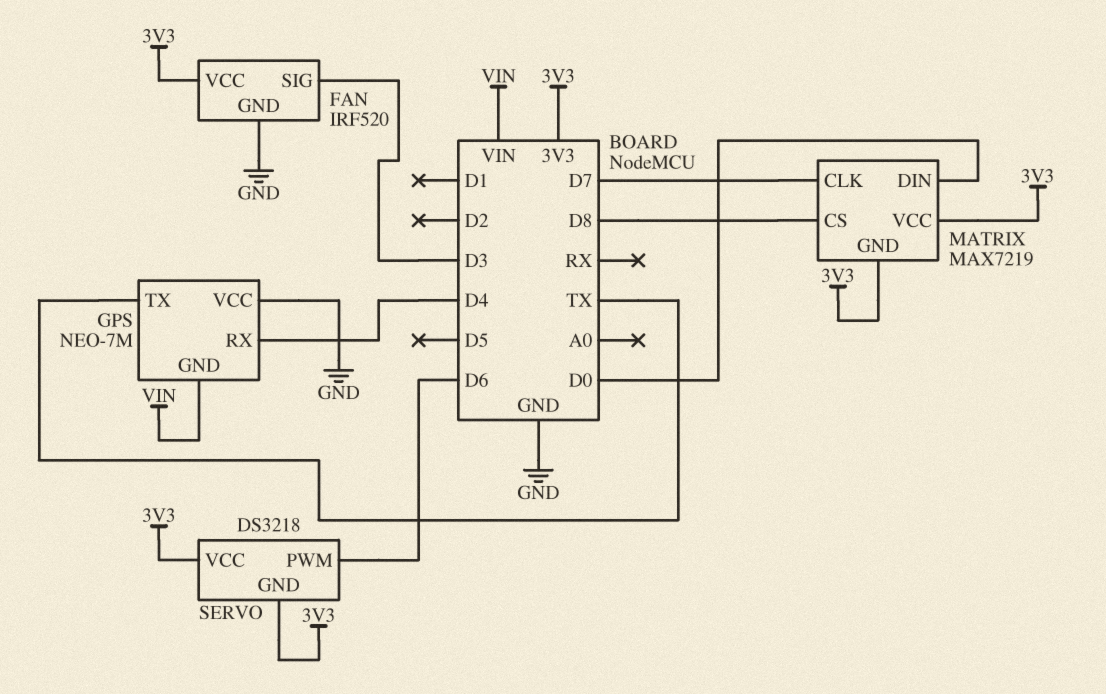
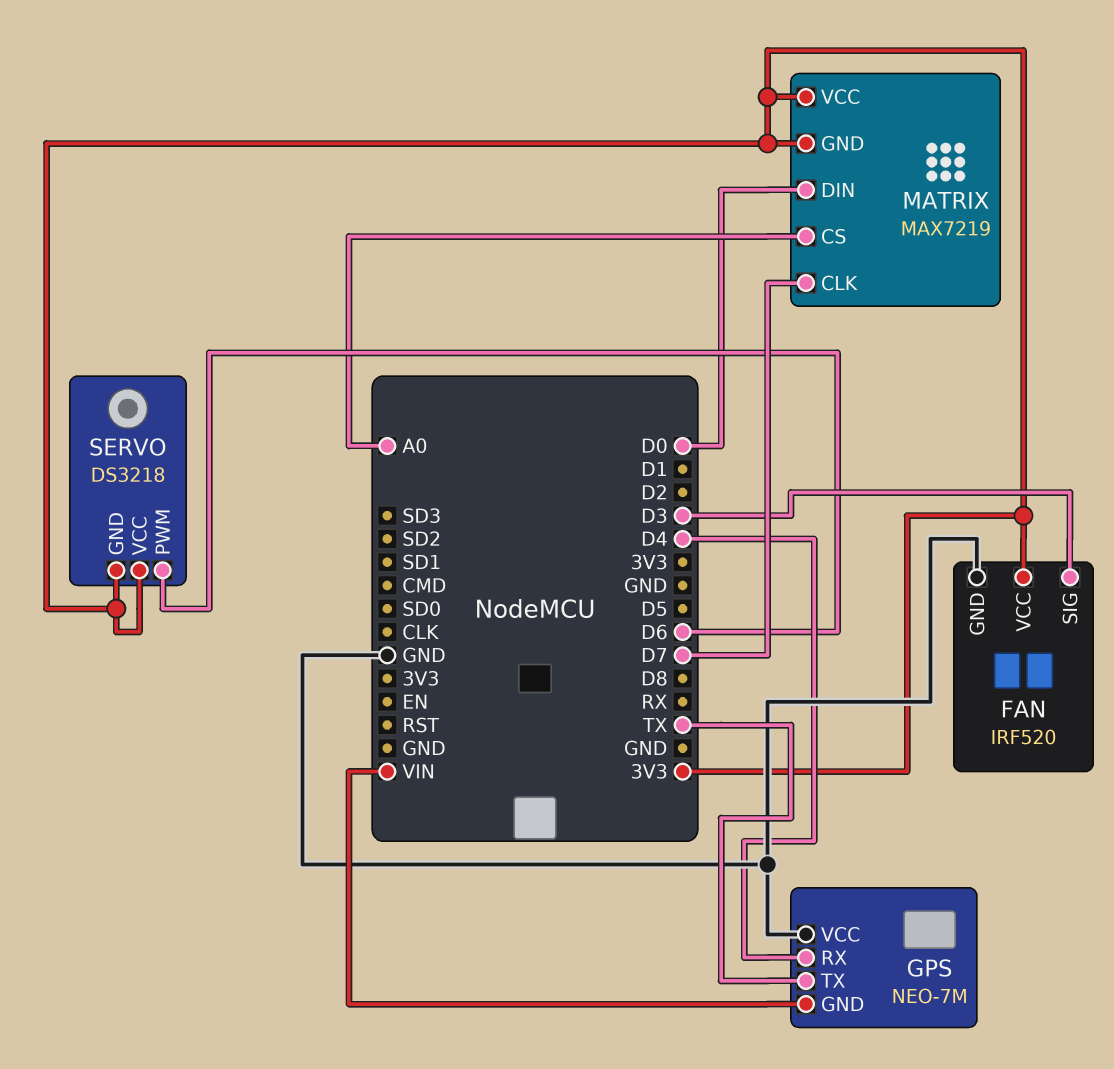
MATRIX pin CS: D8 -> A0

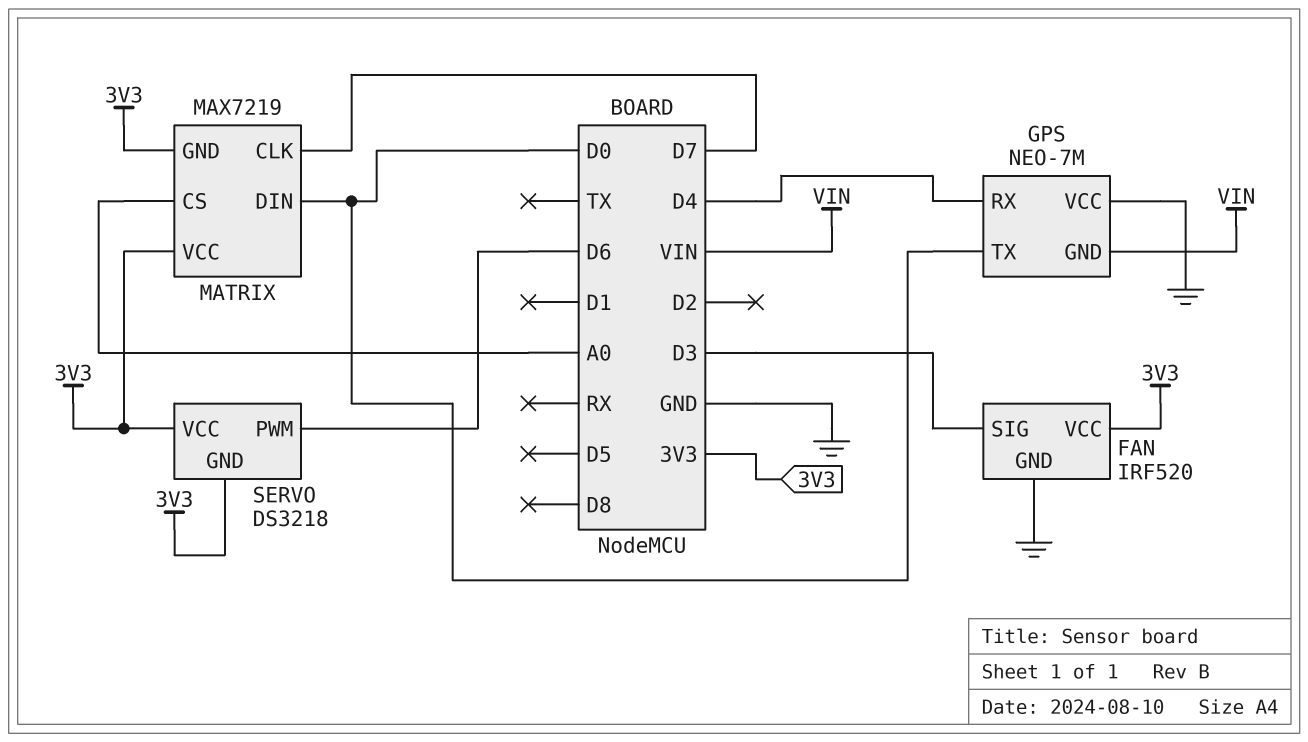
GPS pin TX: TX -> D0

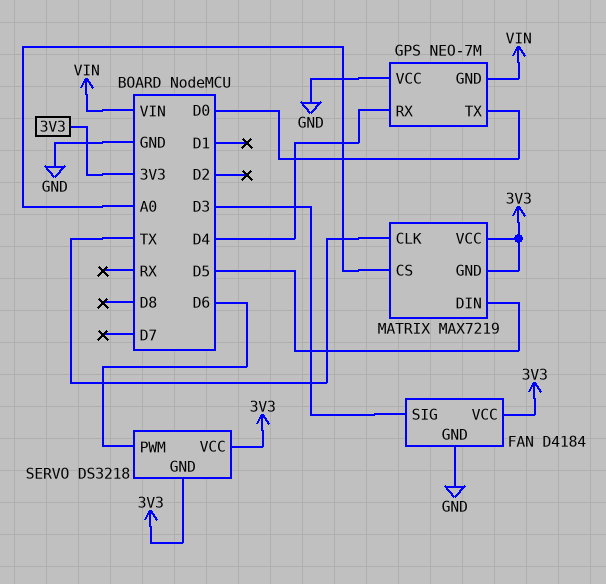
FAN: IRF520 -> D4184
MATRIX pin CLK: D7 -> TX
MATRIX pin DIN: D0 -> D5

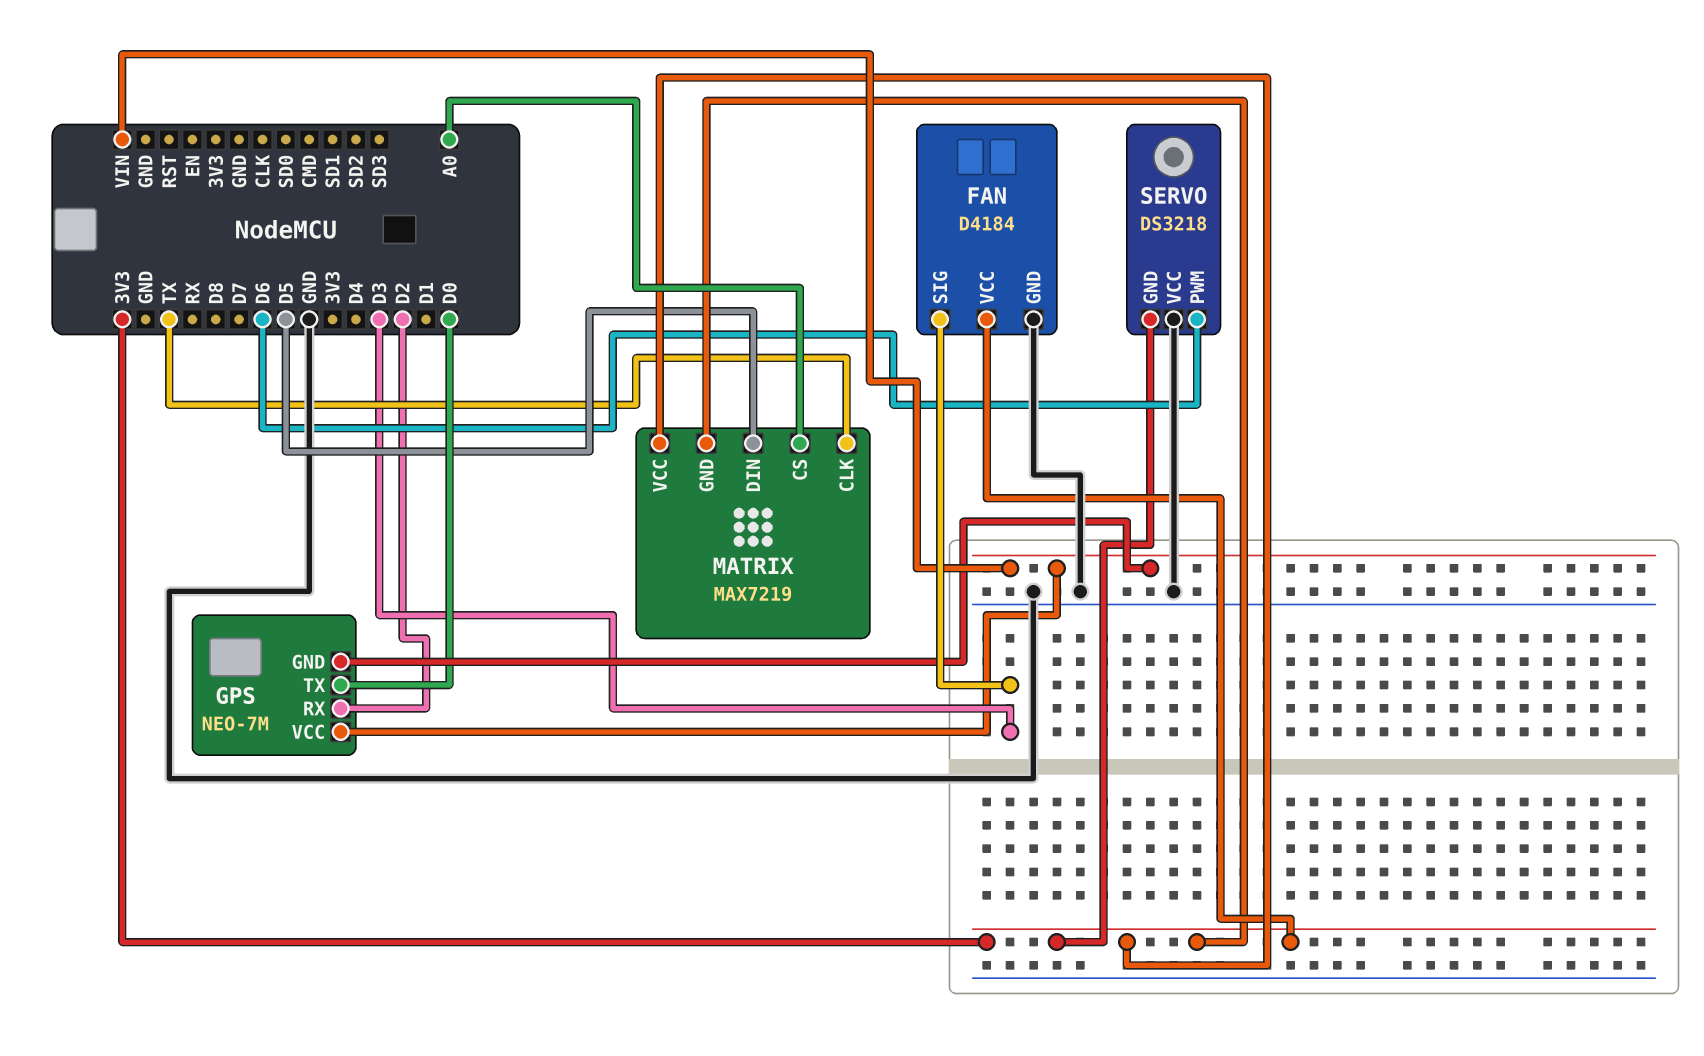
GPS pin RX: D4 -> D2
GPS pin VCC: GND -> VIN
SERVO pin VCC: 3V3 -> GND

